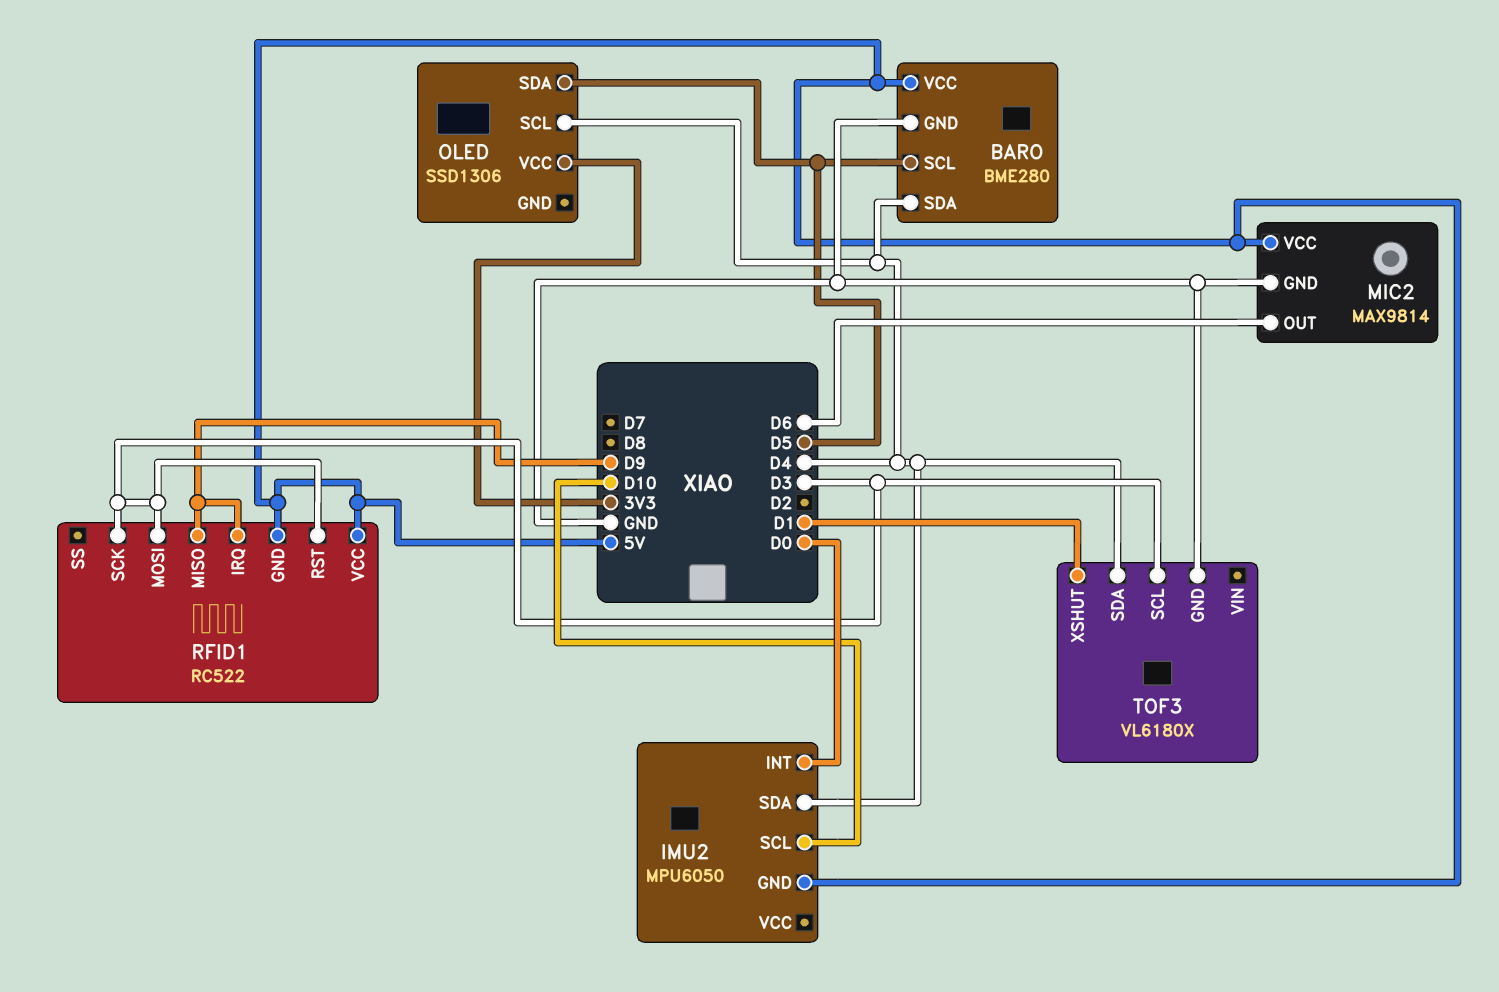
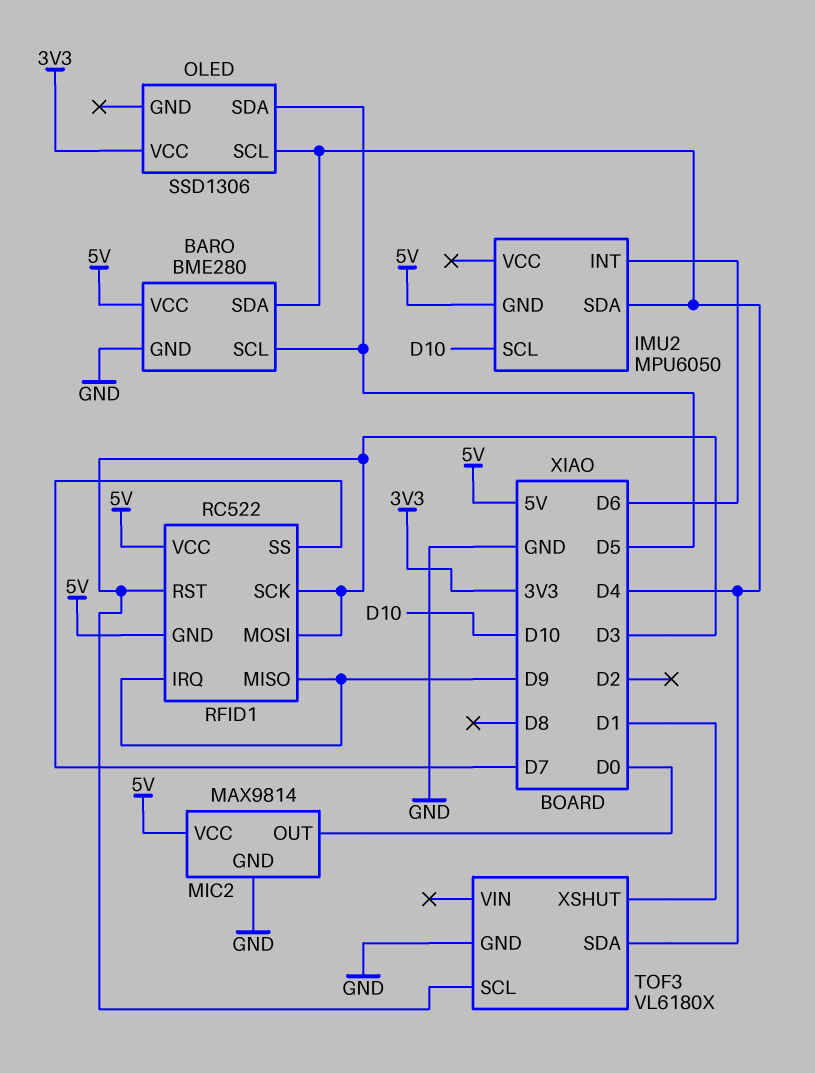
IMU2 pin INT: D0 -> D6
MIC2 pin OUT: D6 -> D0
RFID1 pin SS: none -> D7

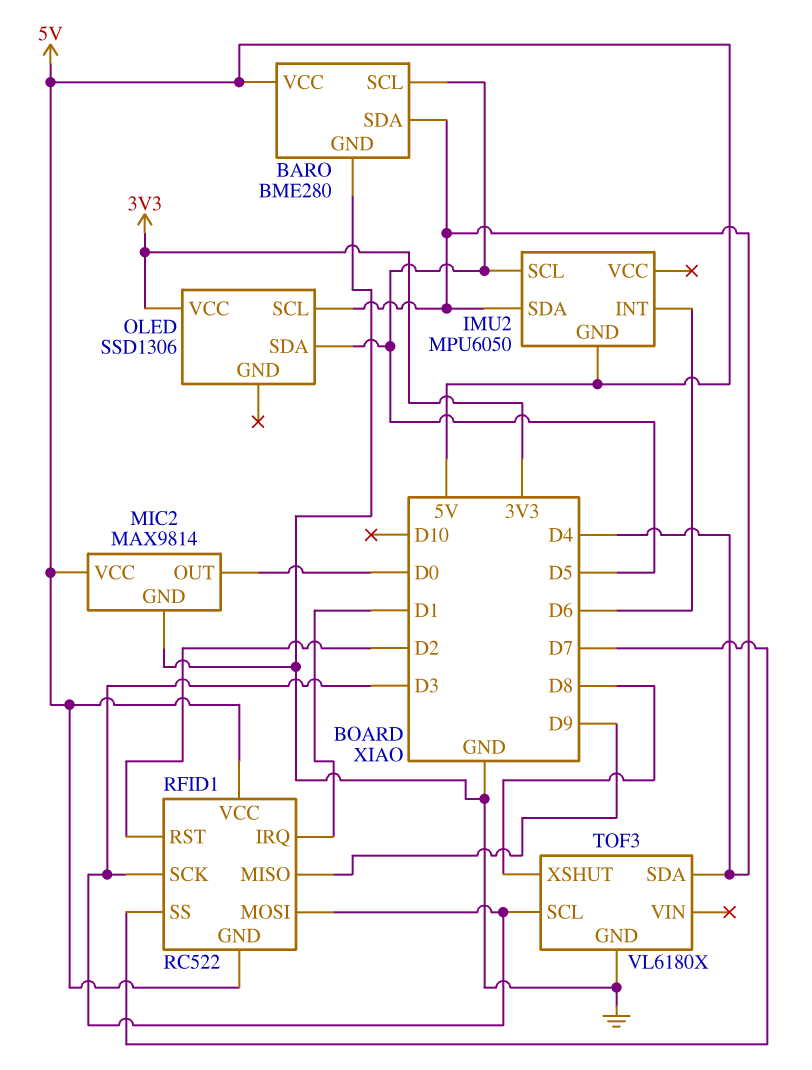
IMU2 pin SCL: D10 -> D5
RFID1 pin IRQ: D9 -> D1
RFID1 pin RST: D3 -> D2
TOF3 pin XSHUT: D1 -> D8

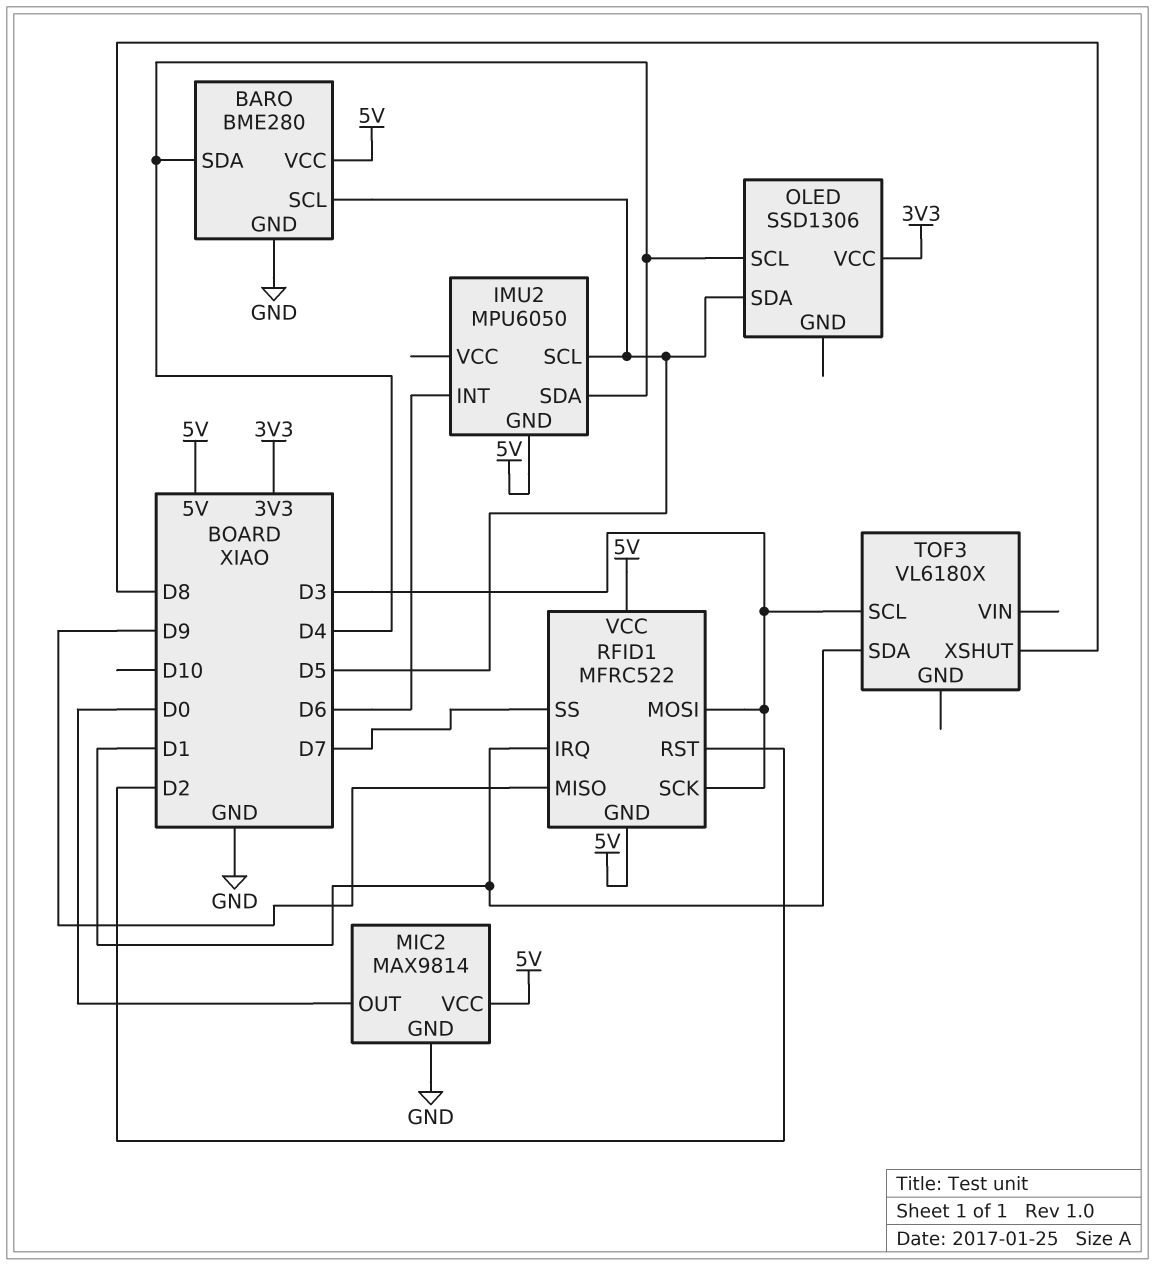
RFID1: RC522 -> MFRC522
TOF3 pin GND: GND -> none
TOF3 pin SDA: D4 -> D1

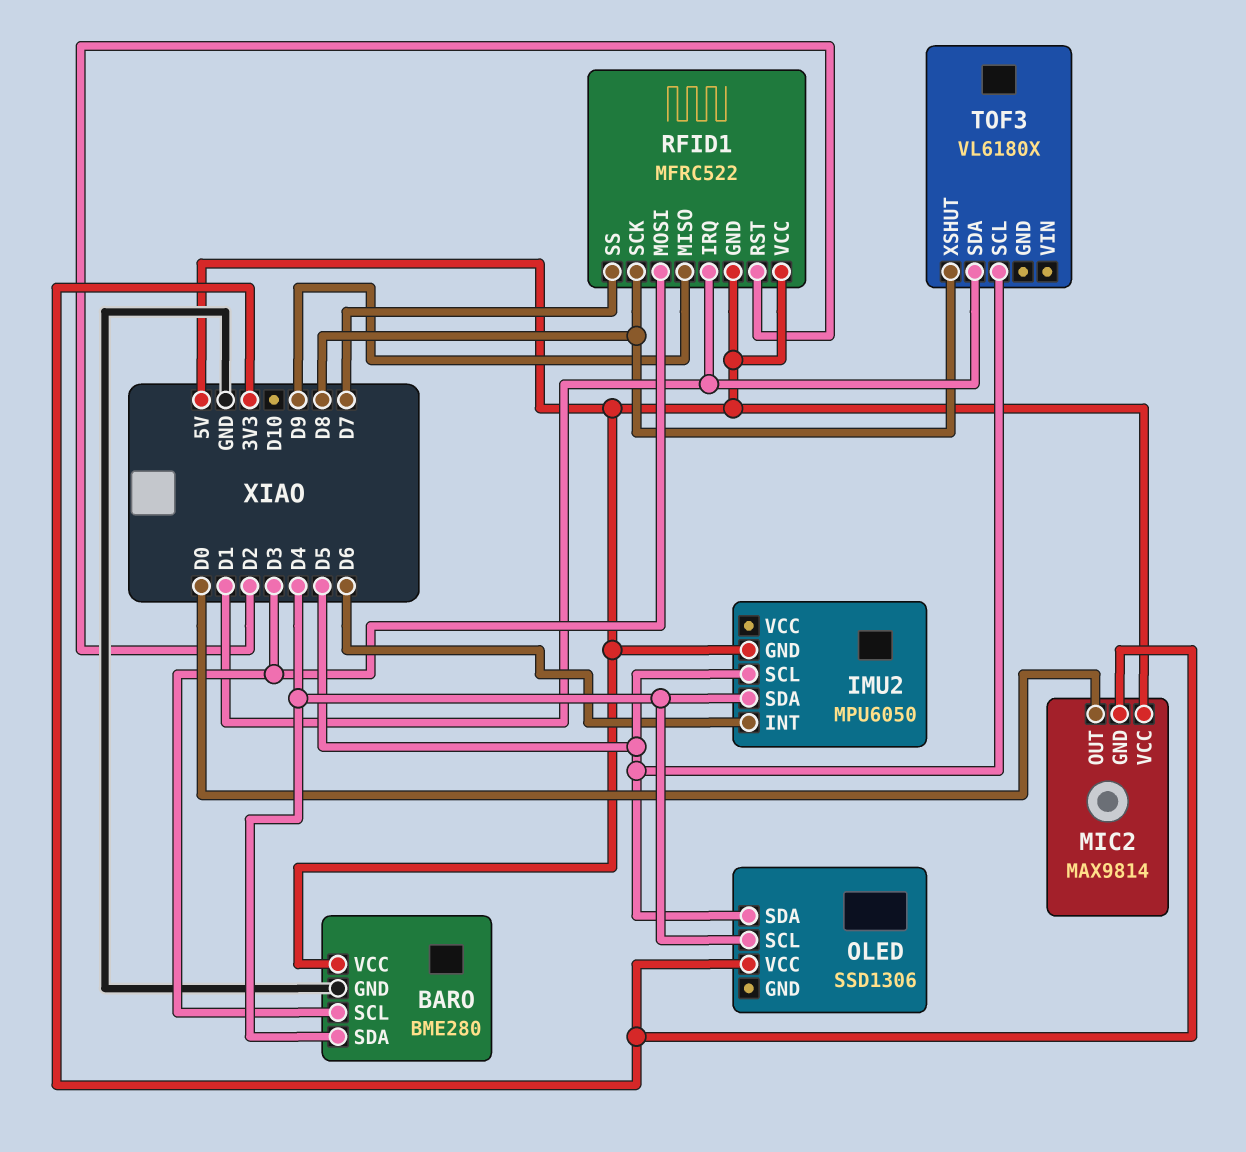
BARO pin SCL: D5 -> D3
MIC2 pin GND: GND -> 3V3
RFID1 pin SCK: D3 -> D8
TOF3 pin SCL: D3 -> D5

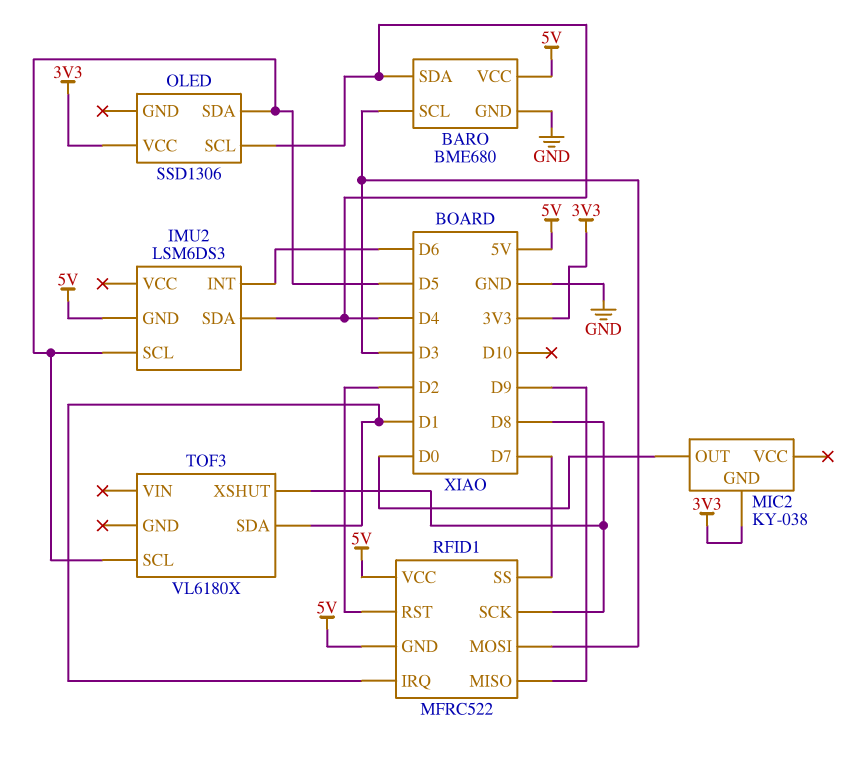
BARO: BME280 -> BME680
IMU2: MPU6050 -> LSM6DS3
MIC2: MAX9814 -> KY-038
MIC2 pin VCC: 5V -> none

